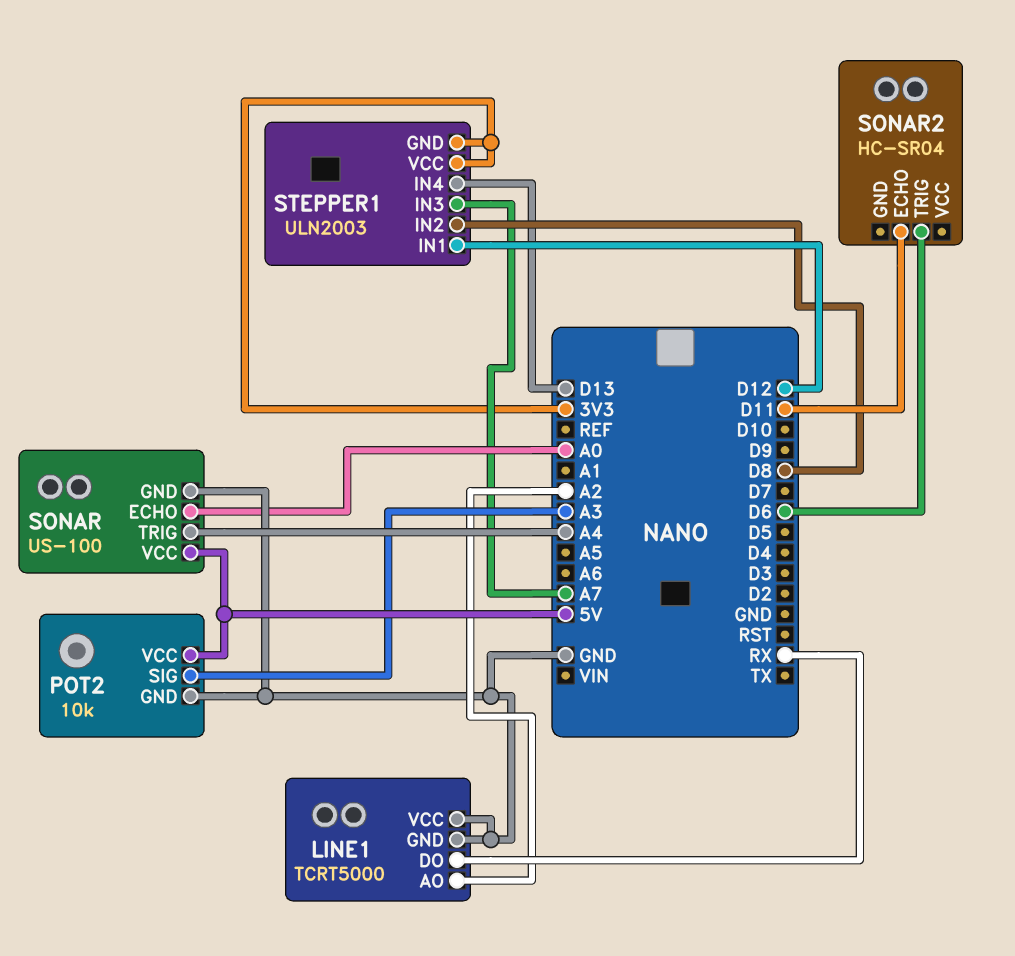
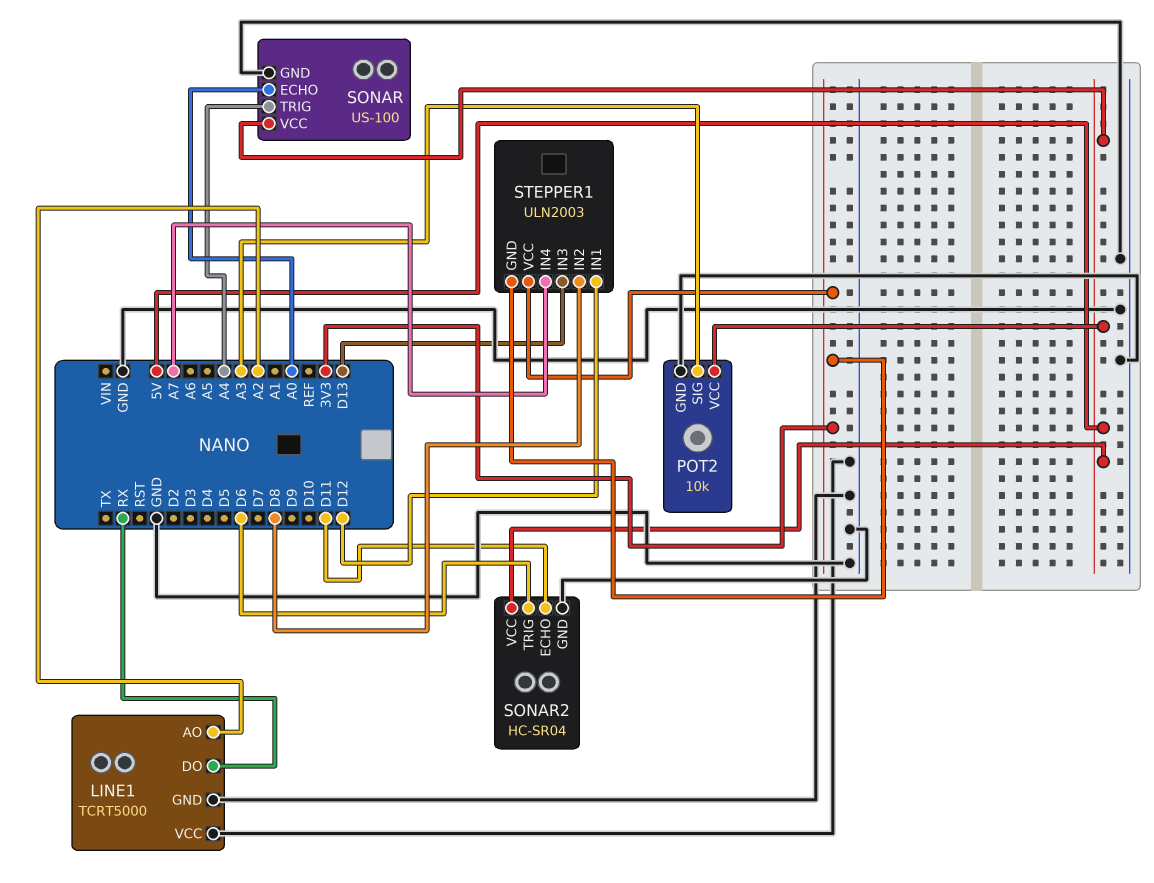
SONAR2 pin GND: none -> GND
SONAR2 pin VCC: none -> 5V
STEPPER1 pin IN3: A7 -> D13
STEPPER1 pin IN4: D13 -> A7

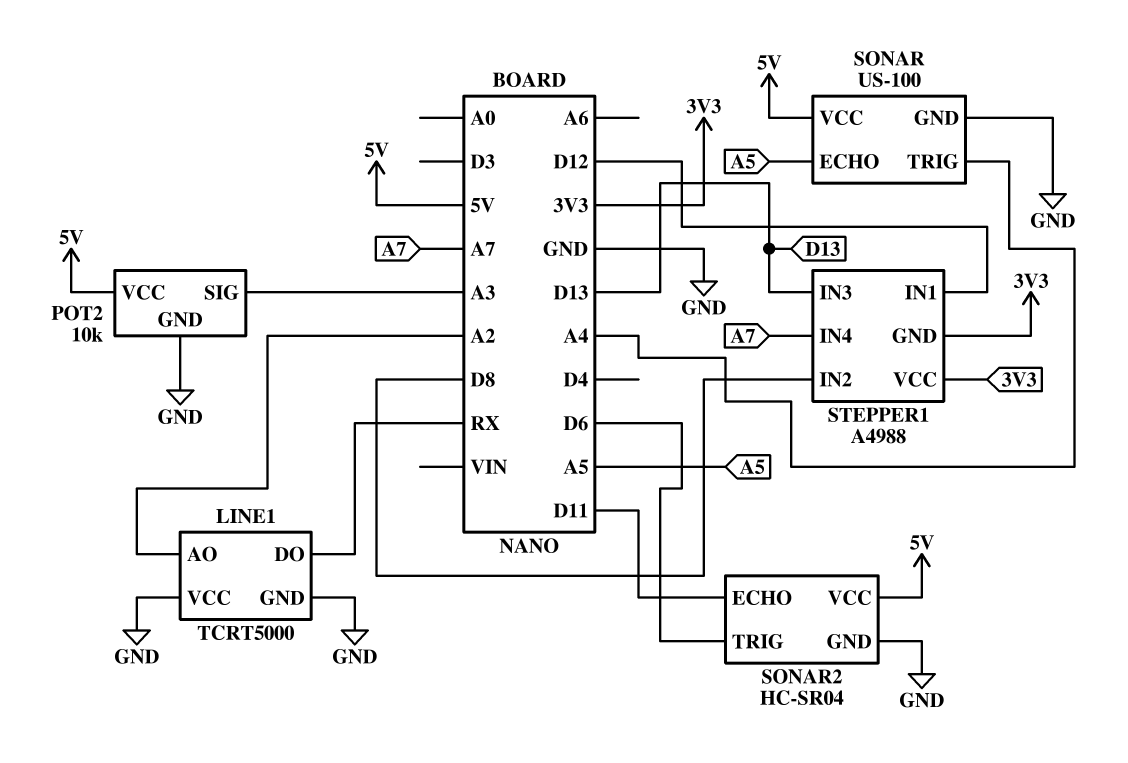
SONAR pin ECHO: A0 -> A5
STEPPER1: ULN2003 -> A4988

